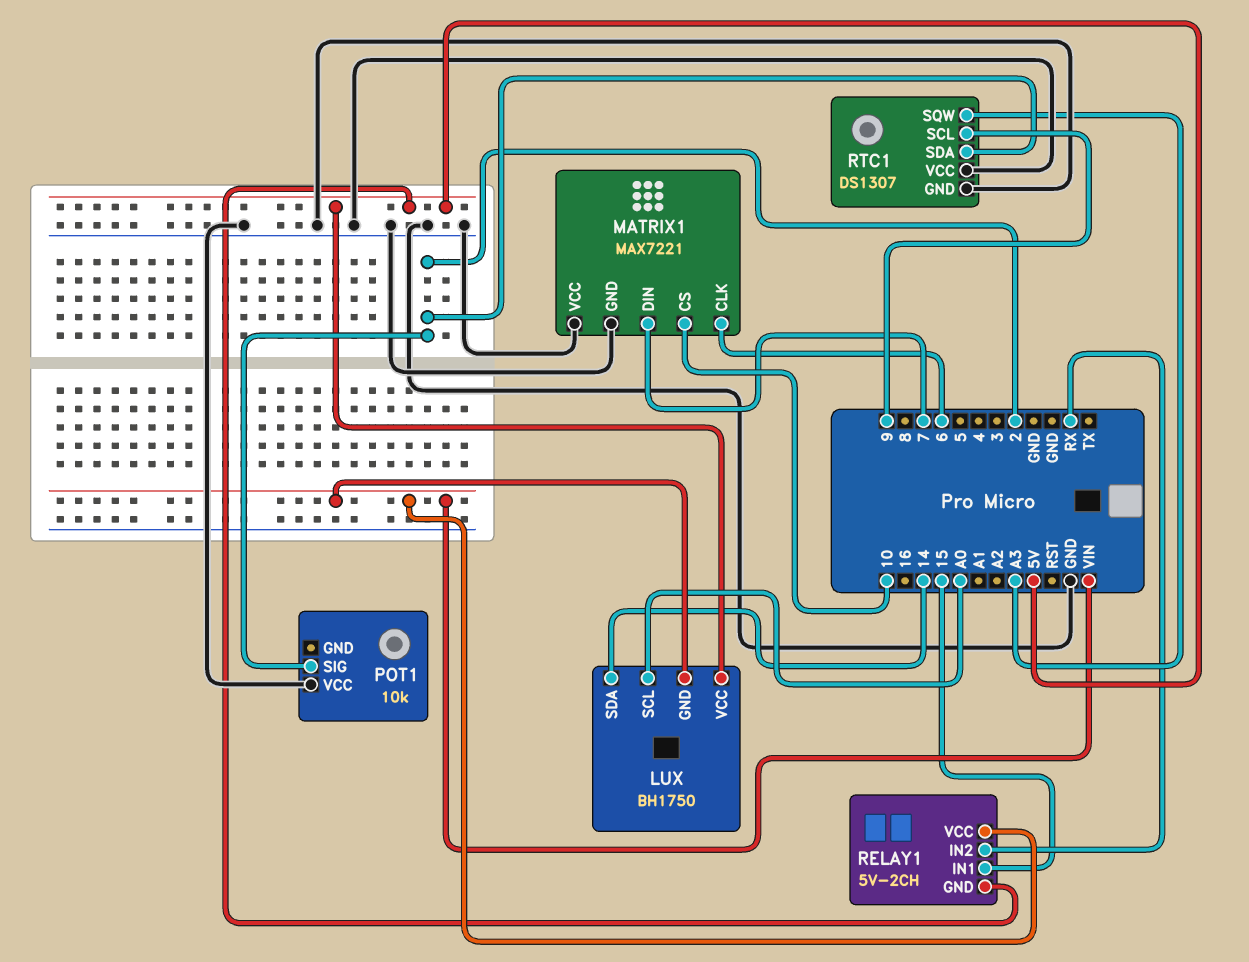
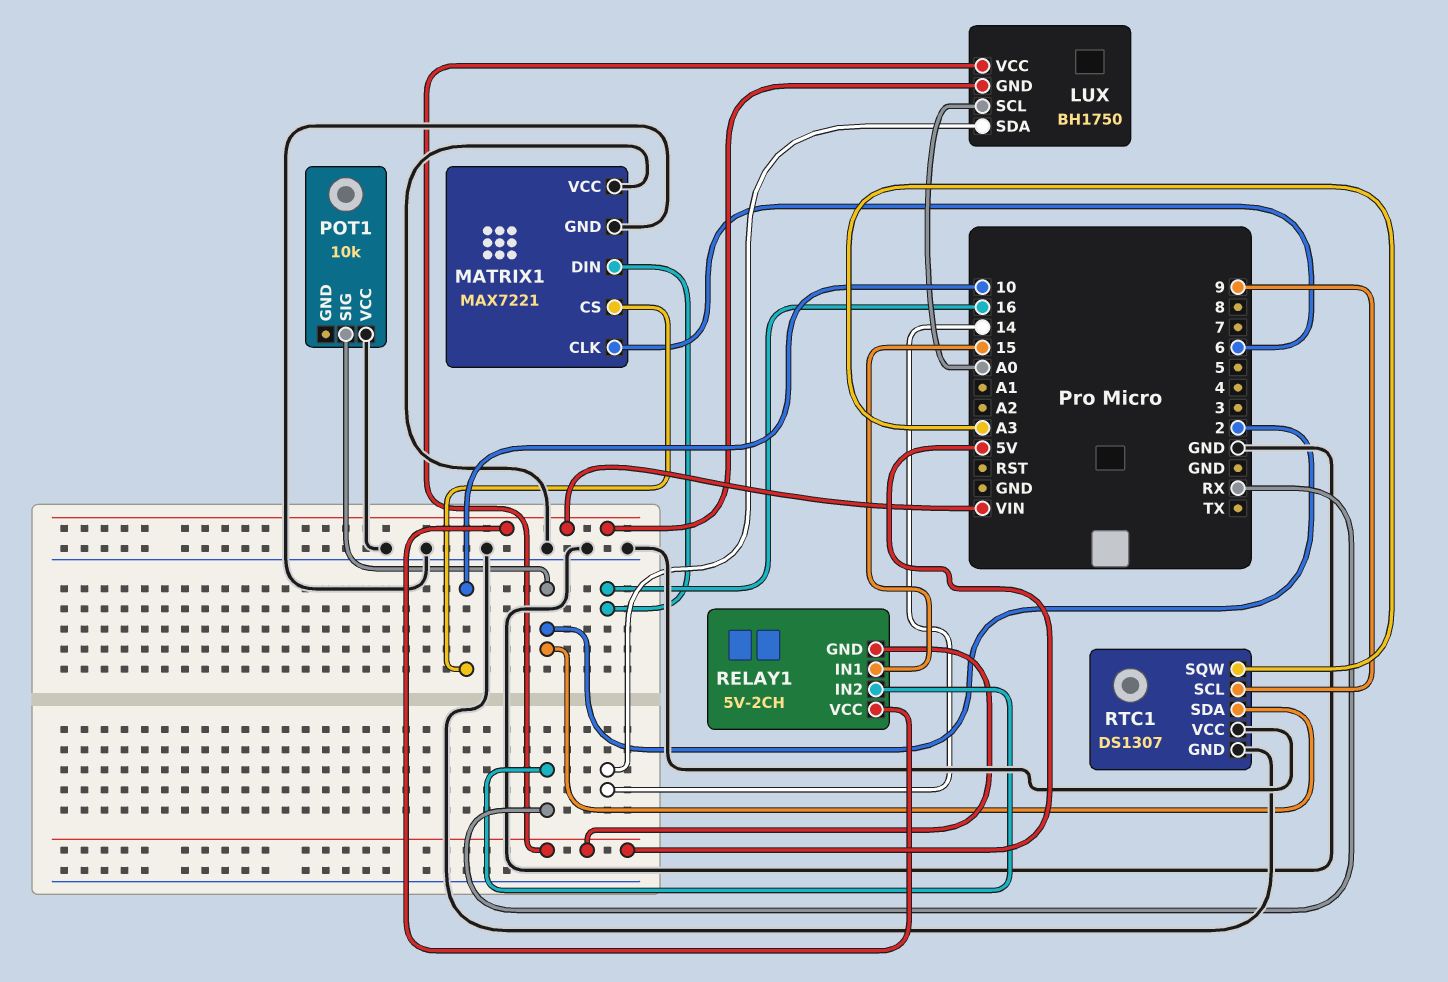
MATRIX1 pin DIN: 7 -> 16

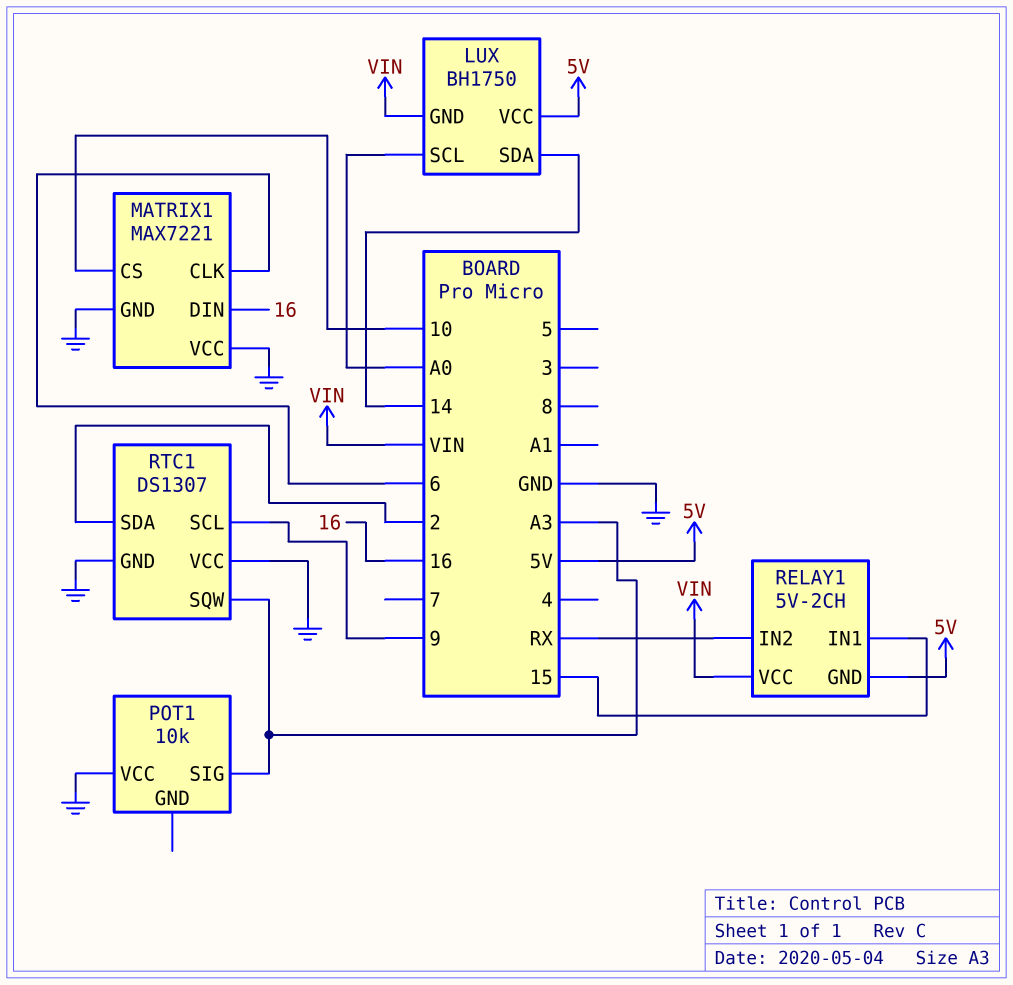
POT1 pin SIG: 2 -> A3

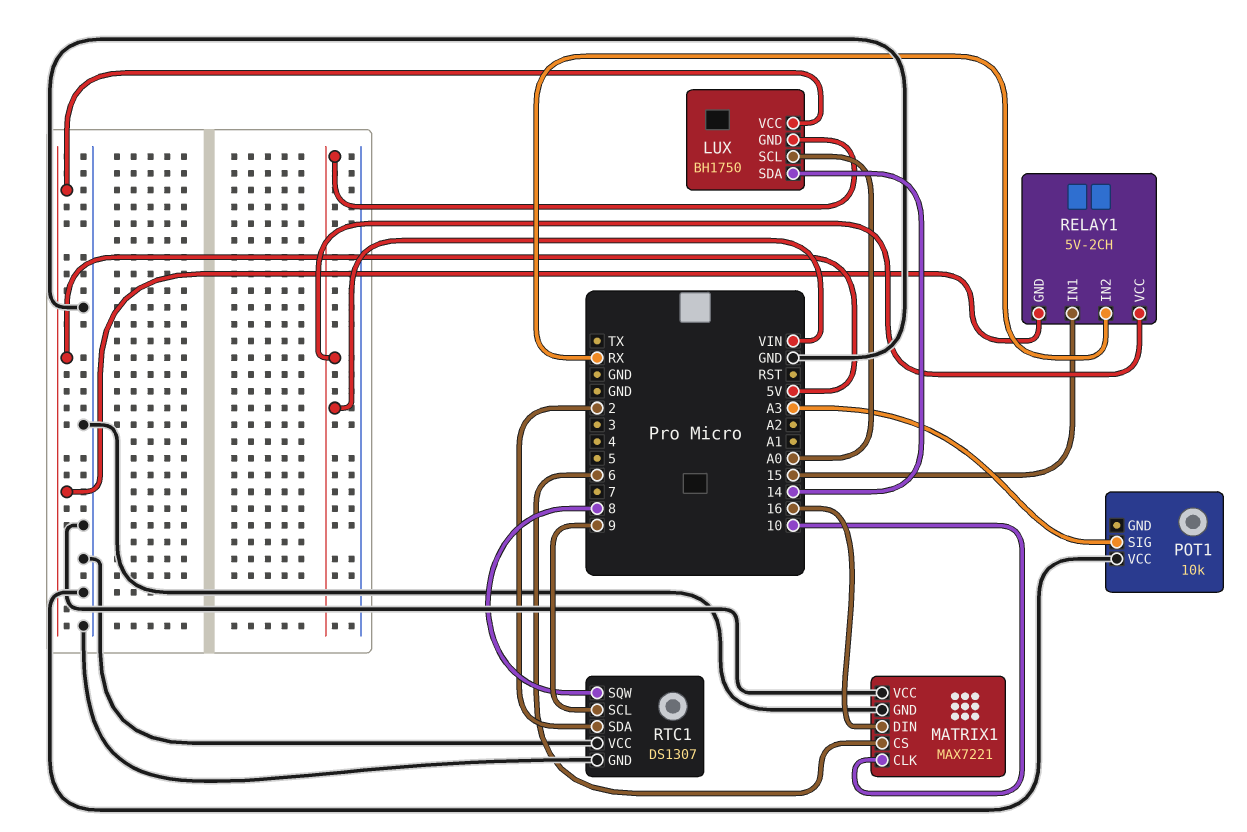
MATRIX1 pin CLK: 6 -> 10
MATRIX1 pin CS: 10 -> 6
RTC1 pin SQW: A3 -> 8

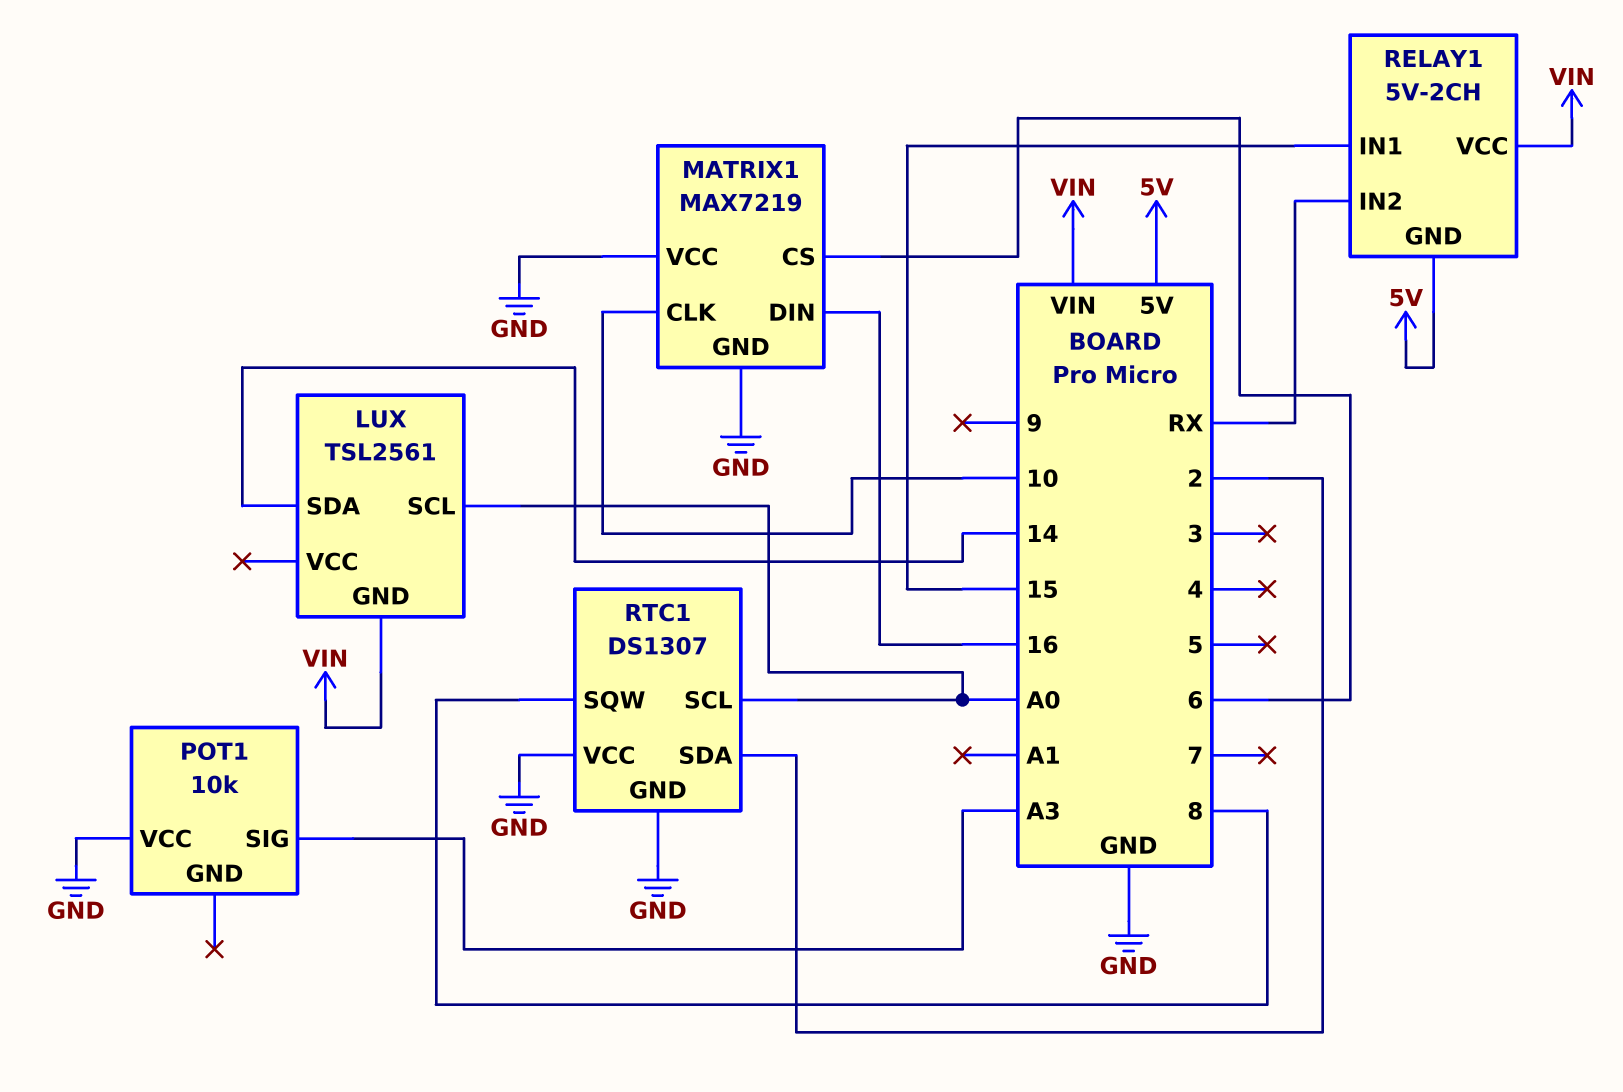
LUX: BH1750 -> TSL2561
LUX pin VCC: 5V -> none
MATRIX1: MAX7221 -> MAX7219
RTC1 pin SCL: 9 -> A0

